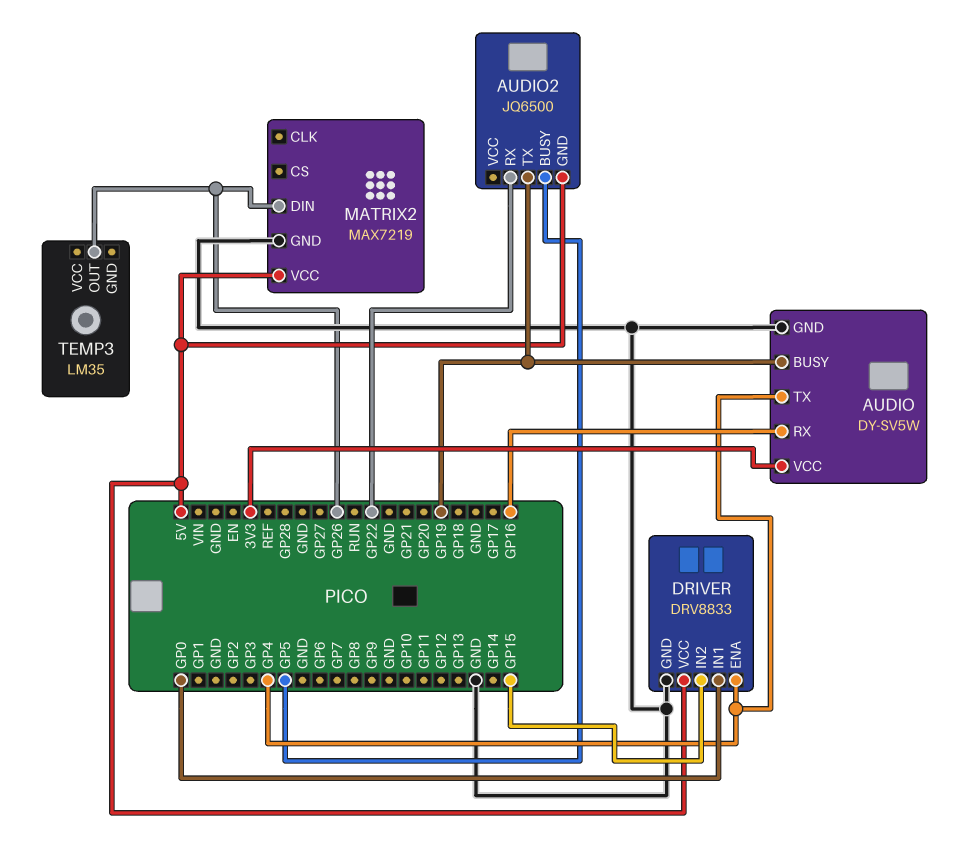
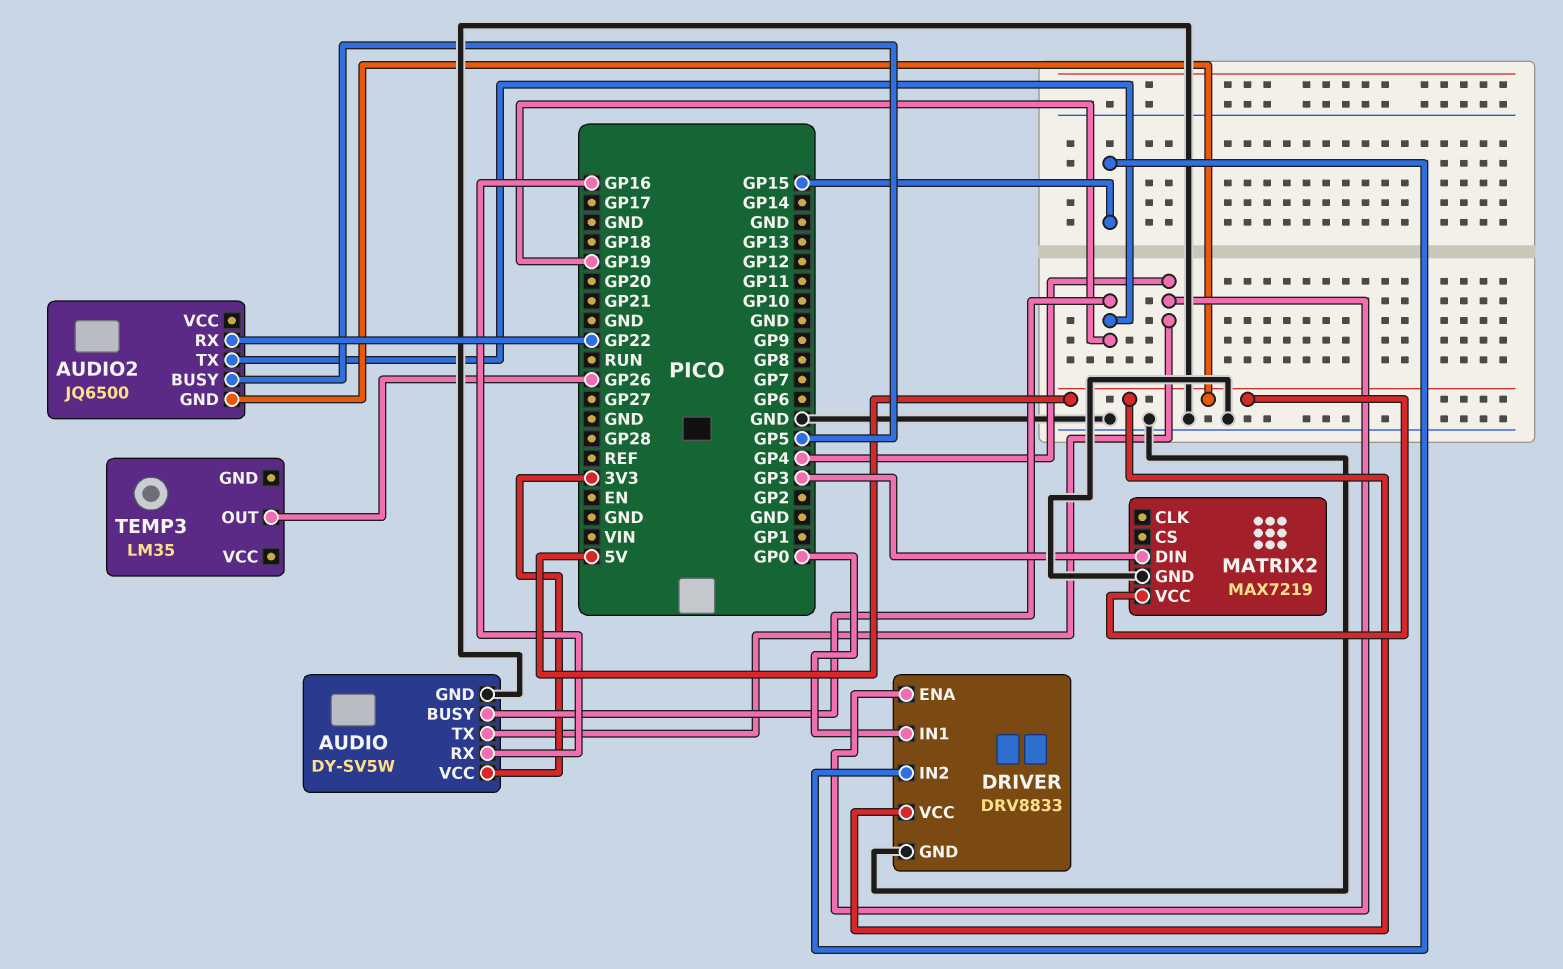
MATRIX2 pin DIN: GP26 -> GP3

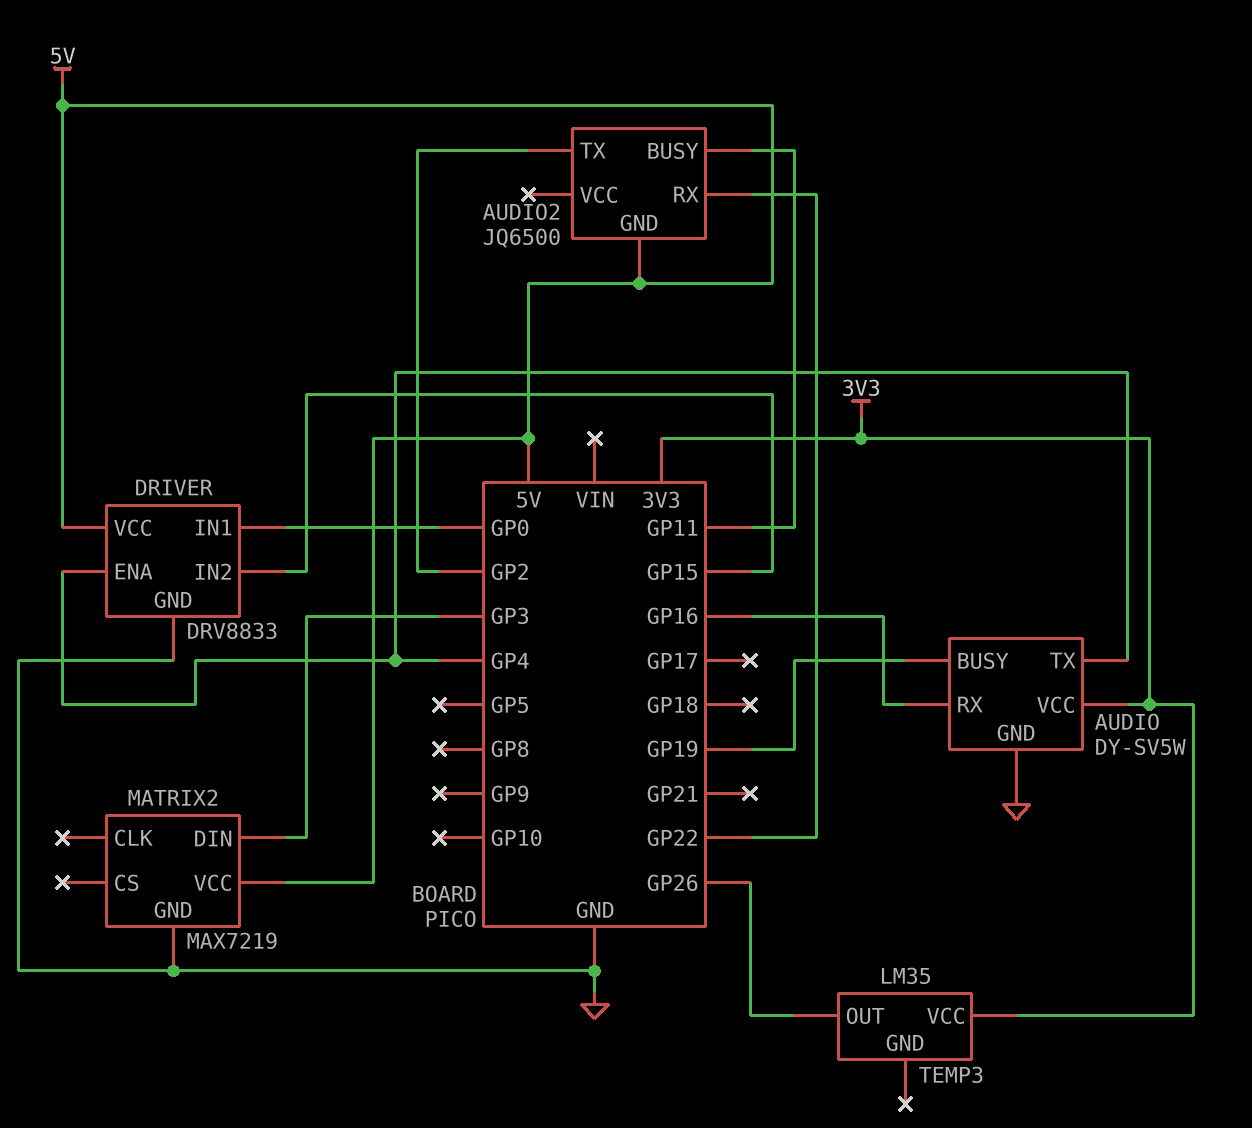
AUDIO2 pin BUSY: GP5 -> GP11
AUDIO2 pin TX: GP19 -> GP2
TEMP3 pin VCC: none -> 3V3

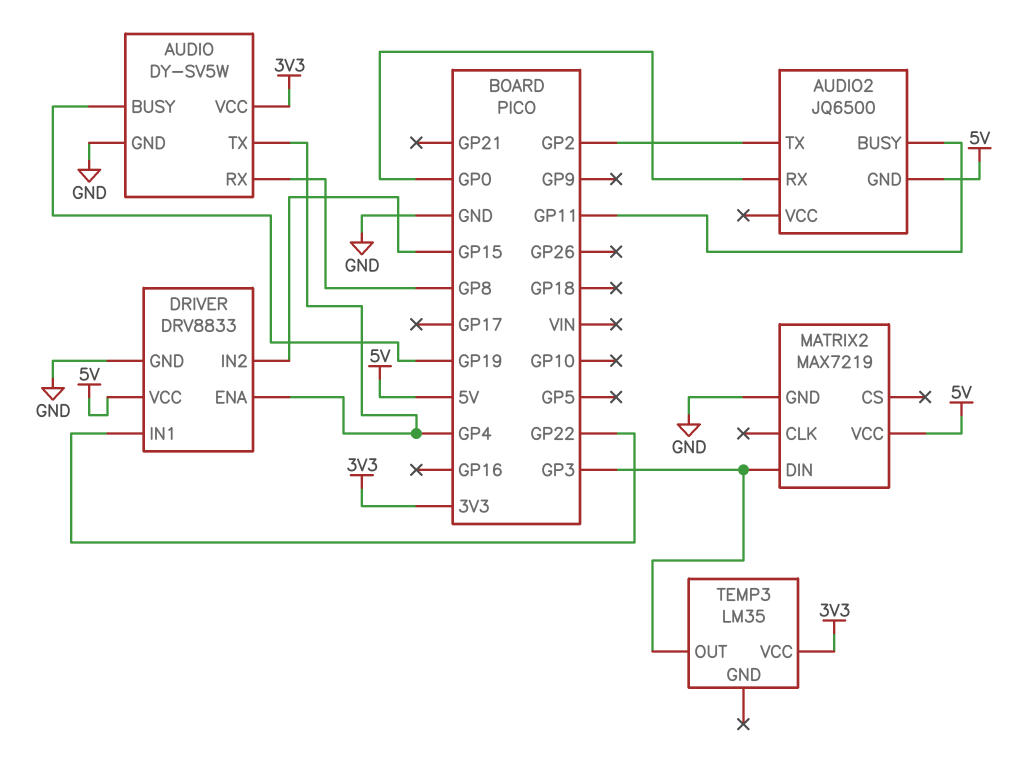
AUDIO pin RX: GP16 -> GP8
AUDIO2 pin RX: GP22 -> GP0
DRIVER pin IN1: GP0 -> GP22
TEMP3 pin OUT: GP26 -> GP3

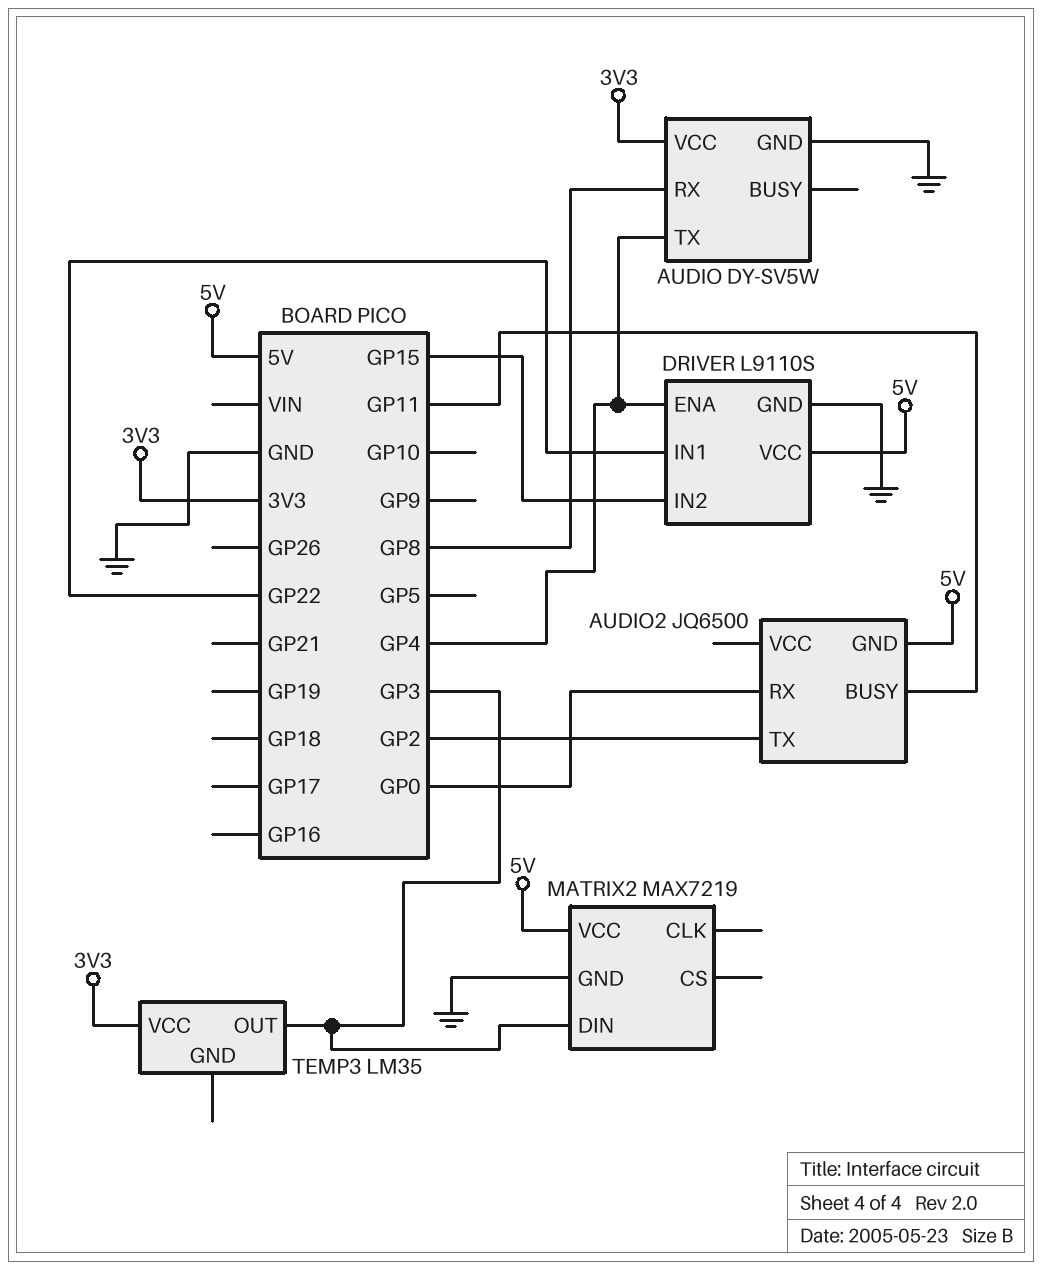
AUDIO pin BUSY: GP19 -> none
DRIVER: DRV8833 -> L9110S

